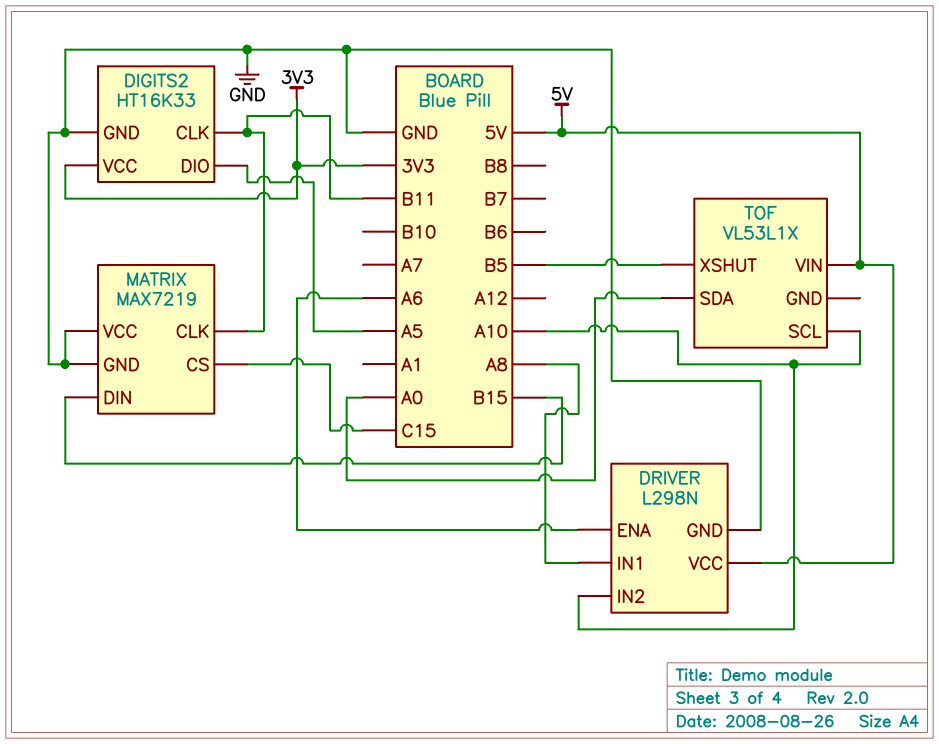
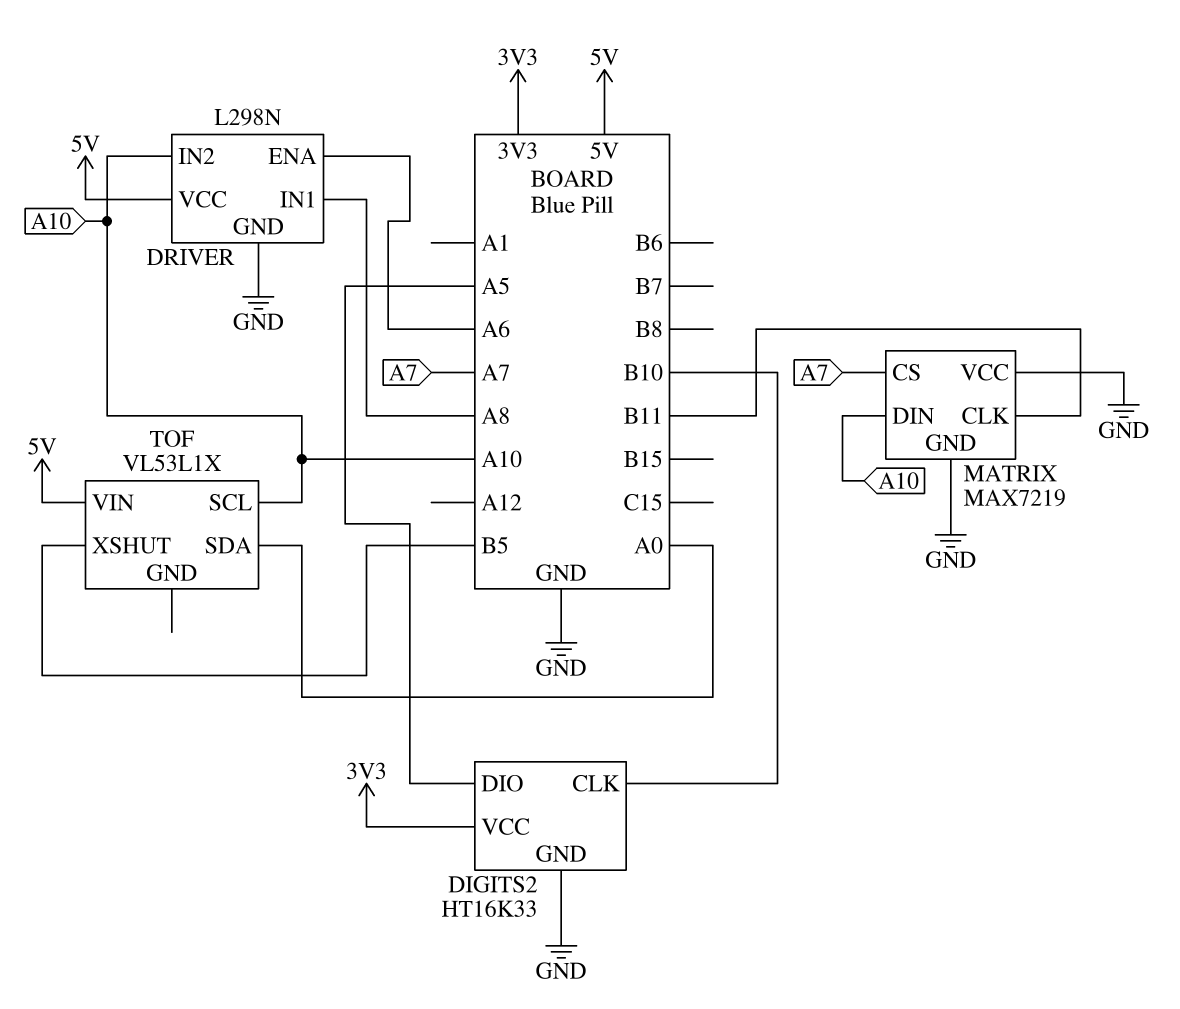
DIGITS2 pin CLK: B11 -> B10
MATRIX pin CS: C15 -> A7
MATRIX pin DIN: B15 -> A10

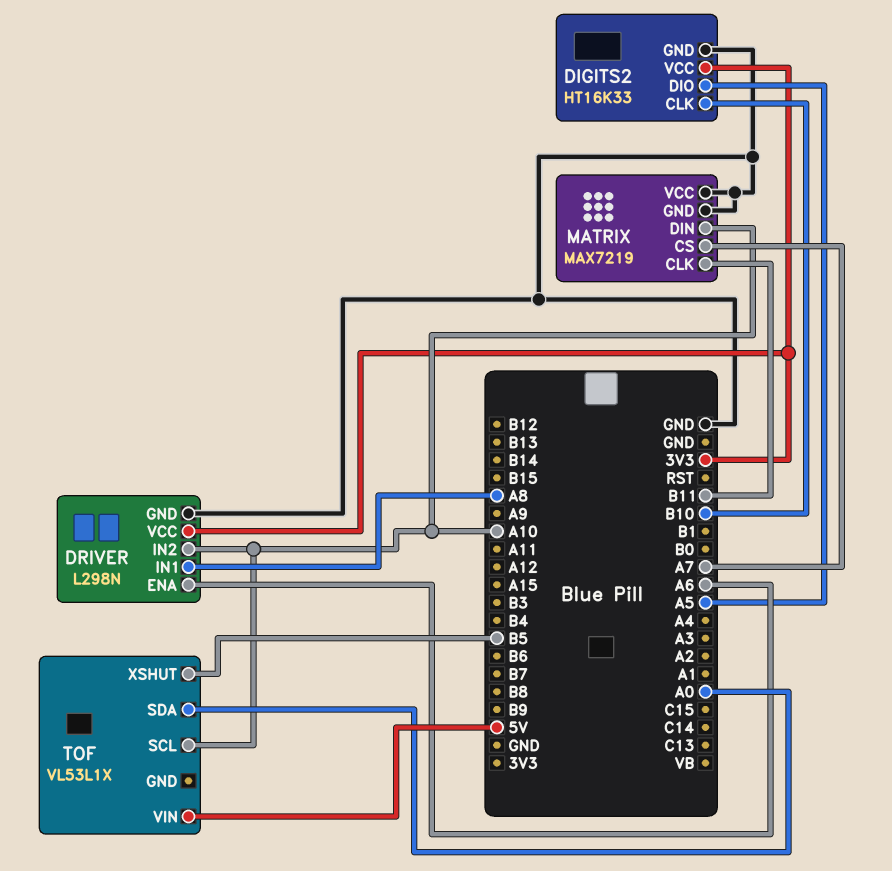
DRIVER pin VCC: 5V -> 3V3

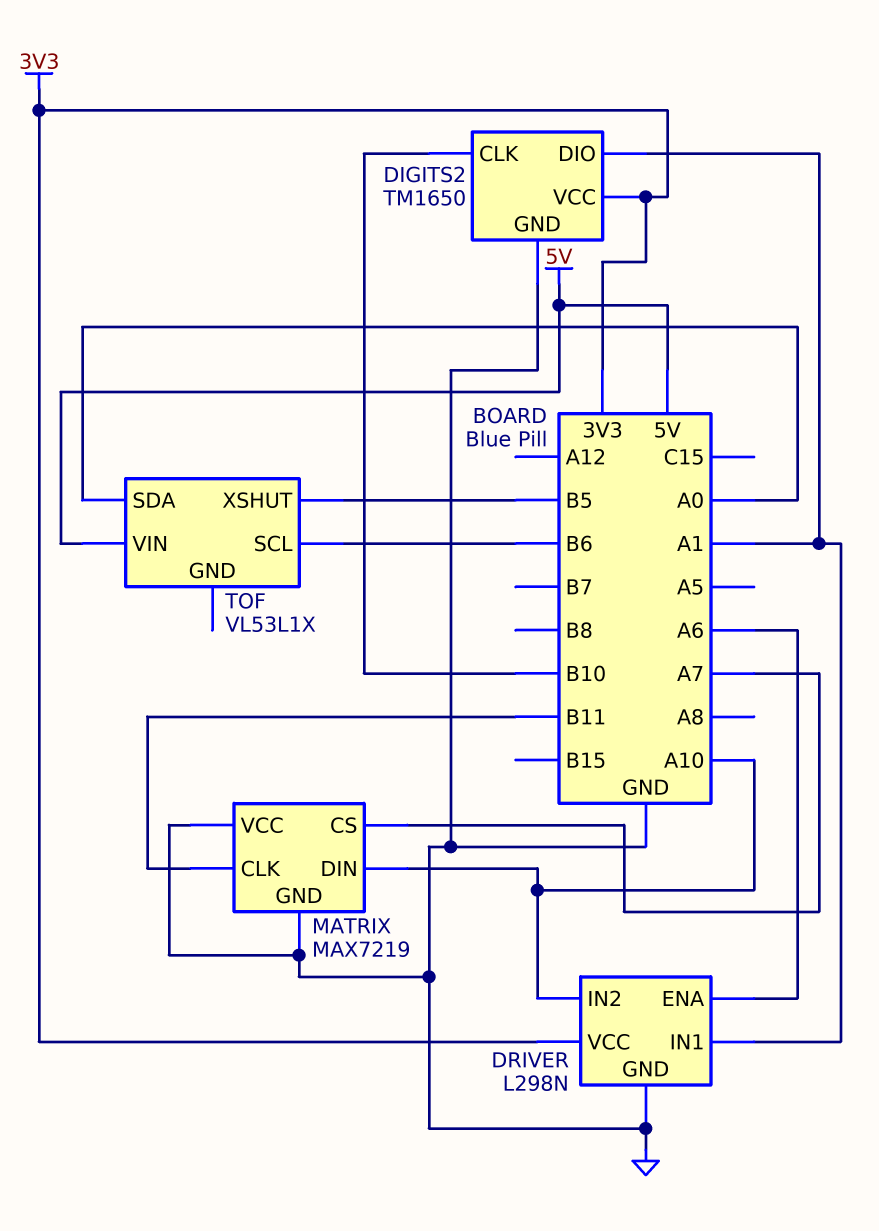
DIGITS2: HT16K33 -> TM1650
DIGITS2 pin DIO: A5 -> A1
DRIVER pin IN1: A8 -> A1
TOF pin SCL: A10 -> B6

